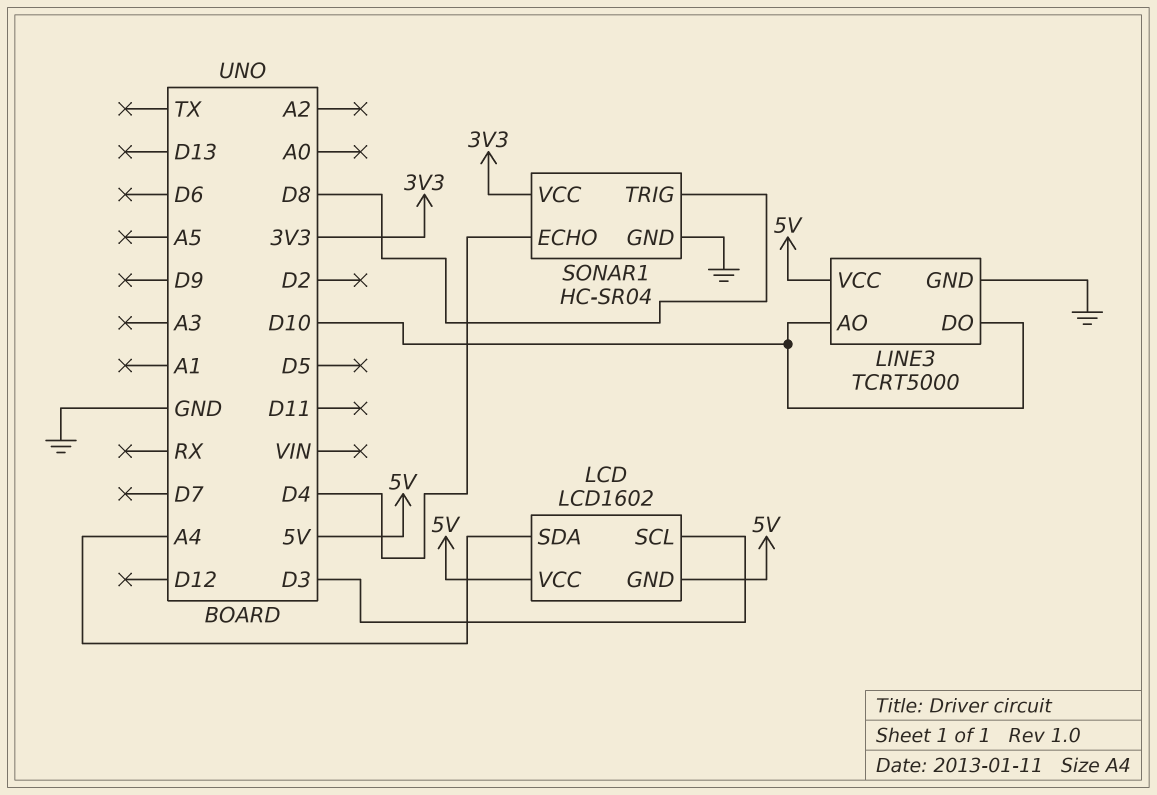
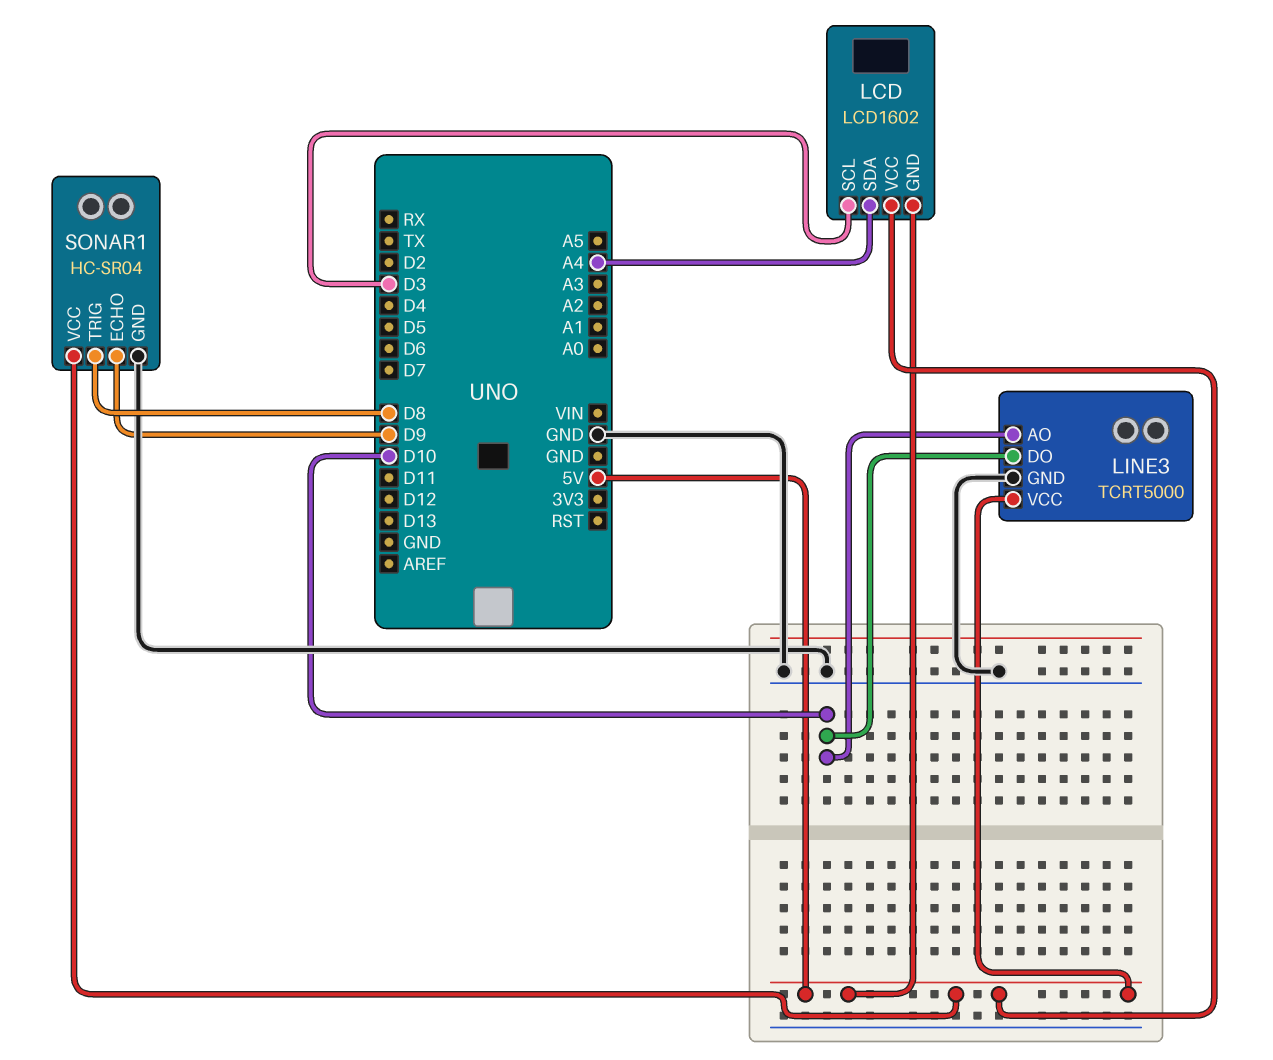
SONAR1 pin ECHO: D4 -> D9
SONAR1 pin VCC: 3V3 -> 5V

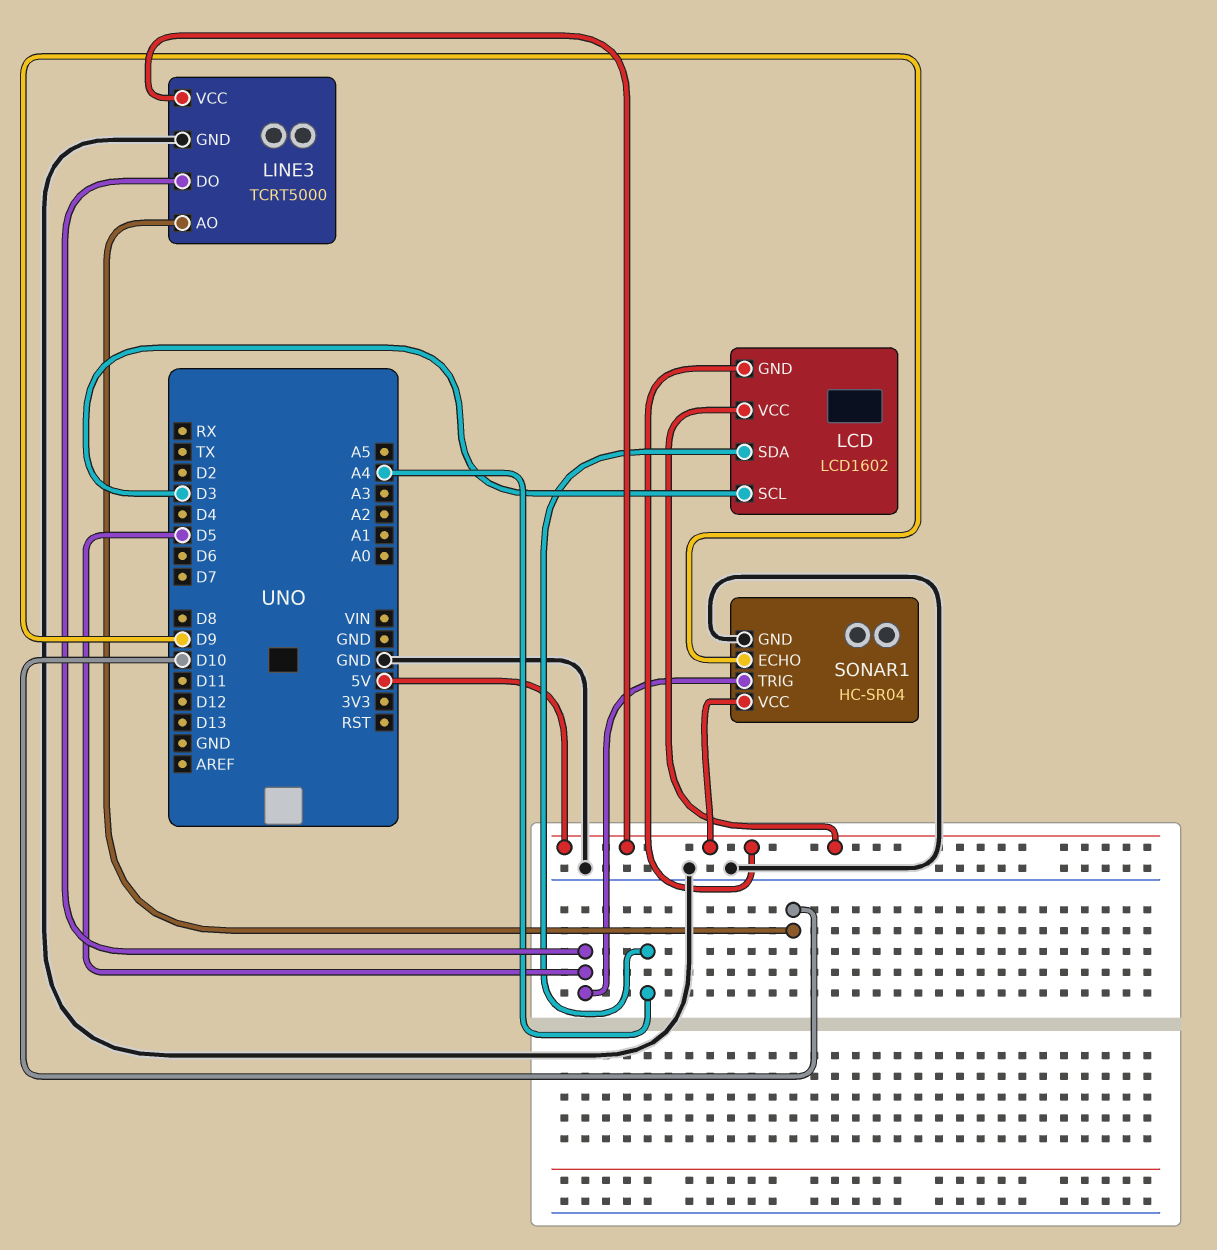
LINE3 pin DO: D10 -> D5
SONAR1 pin TRIG: D8 -> D5

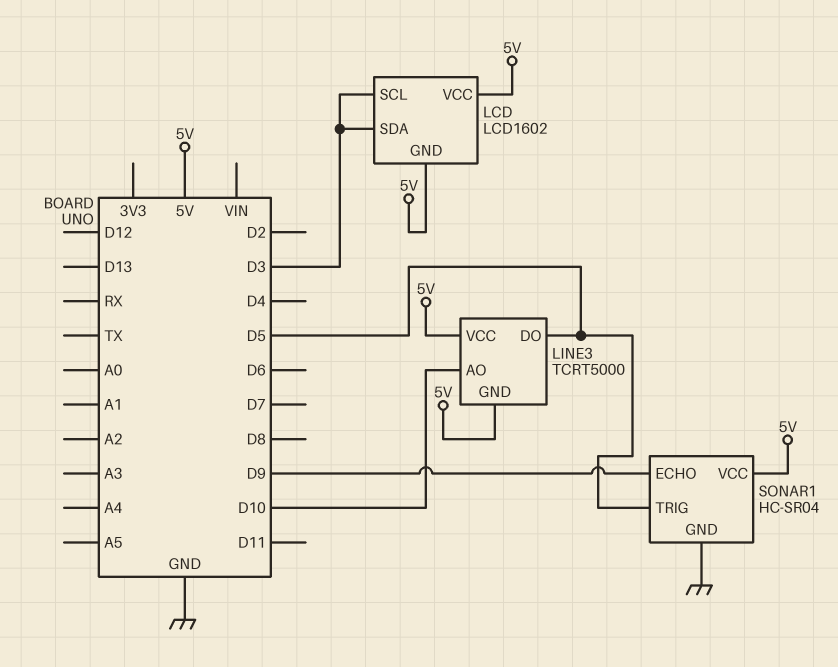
LCD pin SDA: A4 -> D3
LINE3 pin GND: GND -> 5V

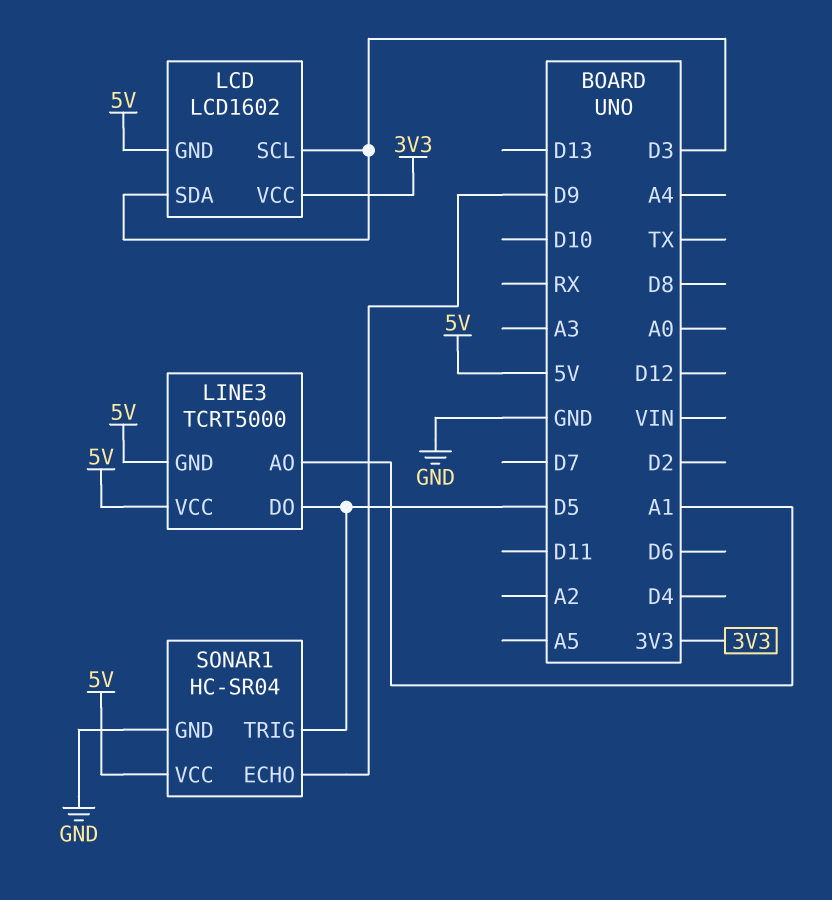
LCD pin VCC: 5V -> 3V3
LINE3 pin AO: D10 -> A1

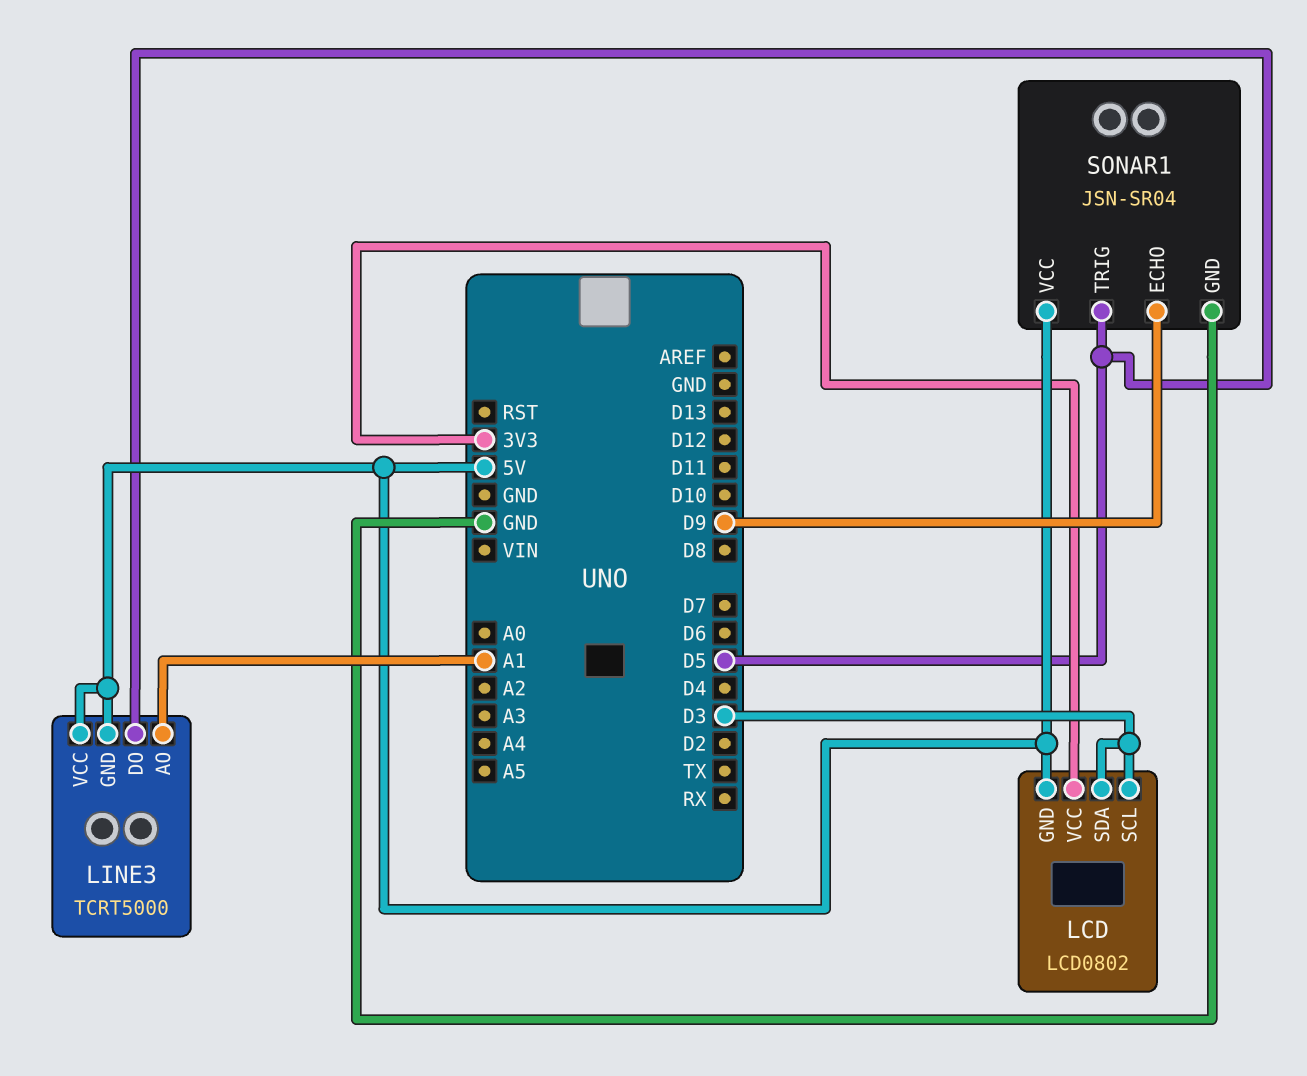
LCD: LCD1602 -> LCD0802
SONAR1: HC-SR04 -> JSN-SR04

